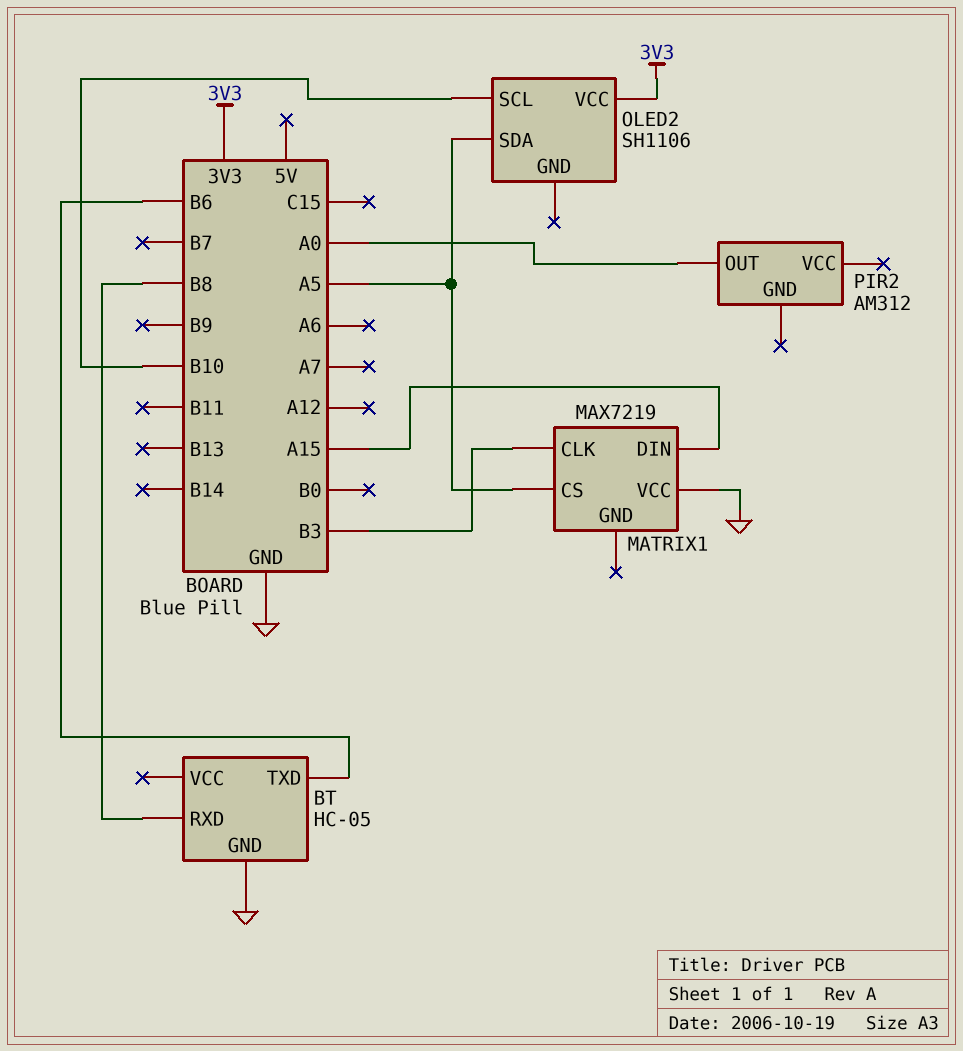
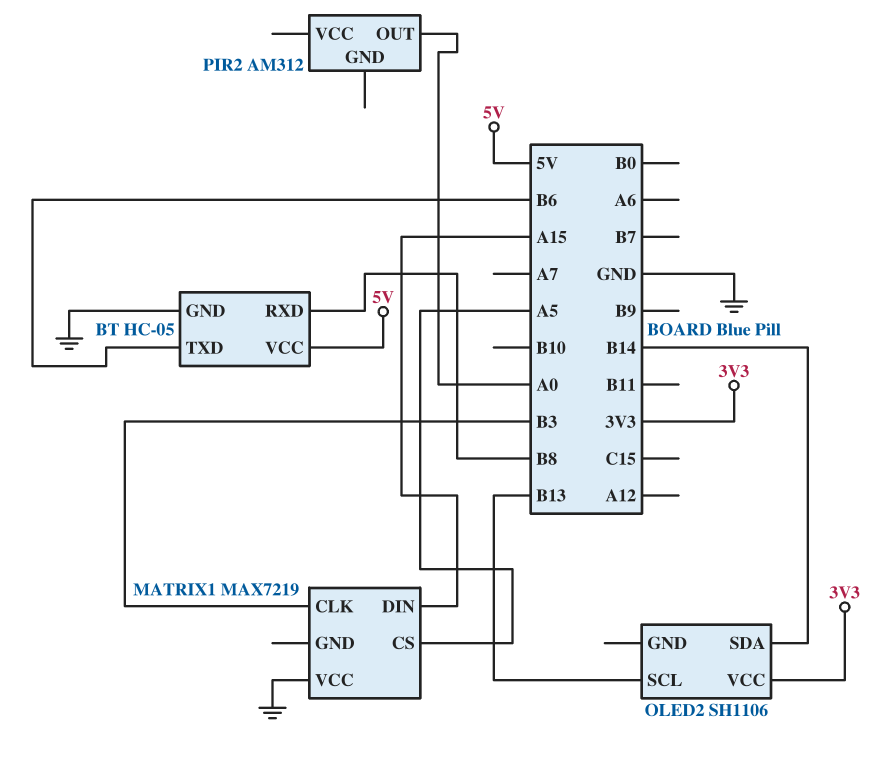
BT pin VCC: none -> 5V
OLED2 pin SCL: B10 -> B13
OLED2 pin SDA: A5 -> B14

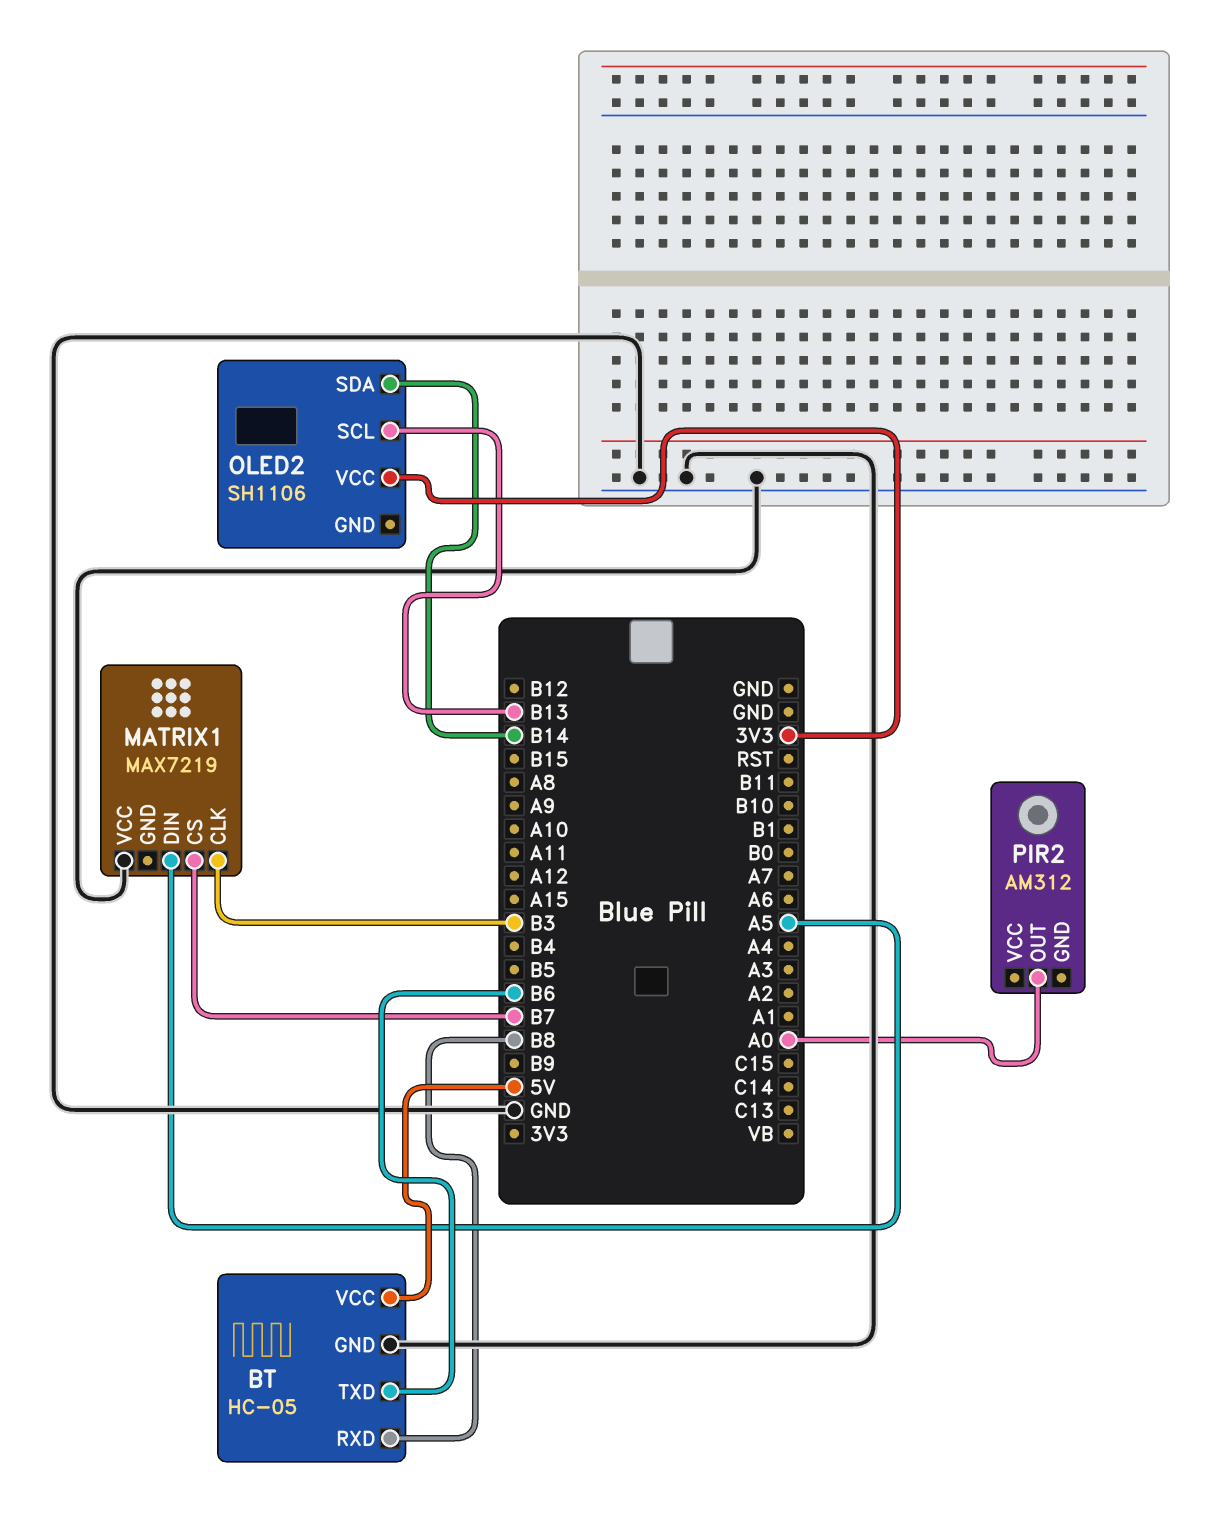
MATRIX1 pin CS: A5 -> B7
MATRIX1 pin DIN: A15 -> A5

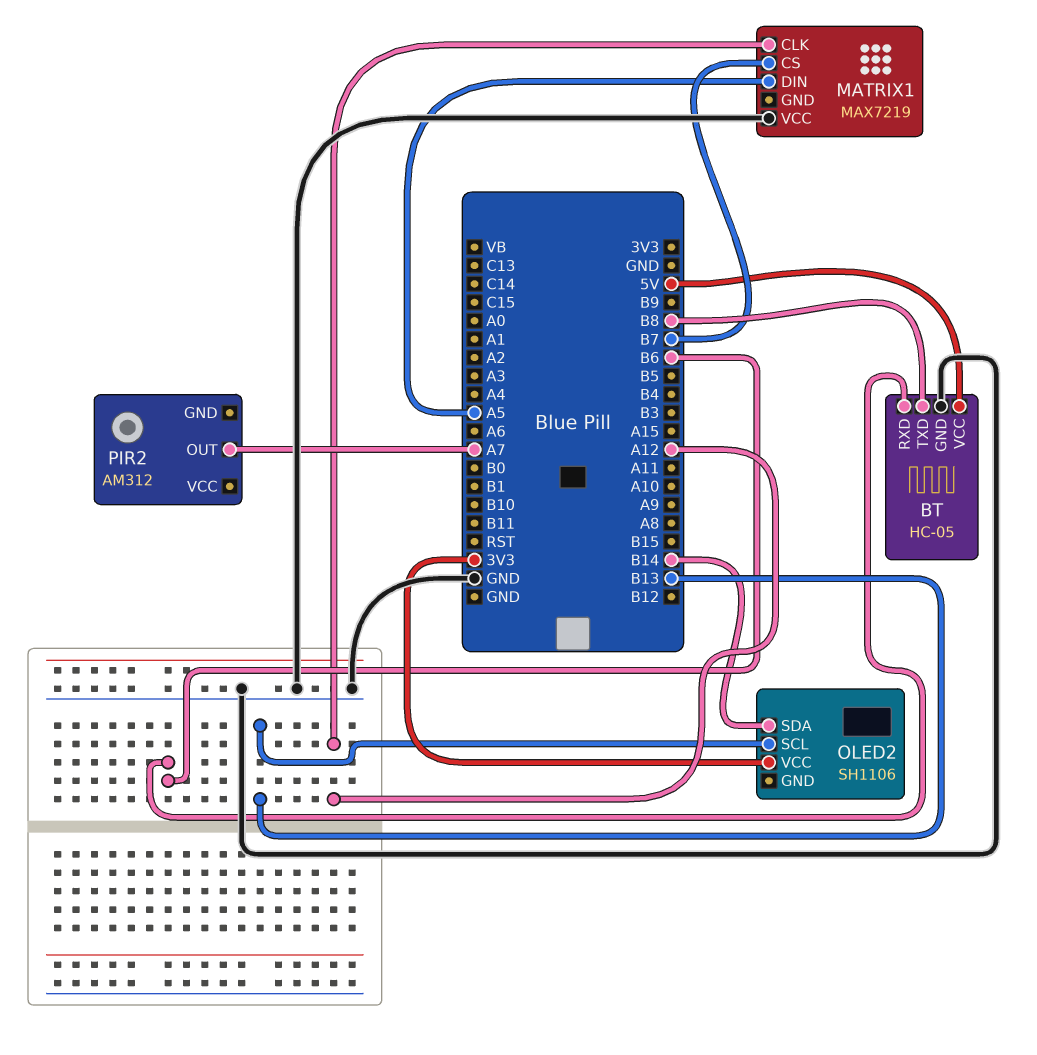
BT pin RXD: B8 -> B6
BT pin TXD: B6 -> B8
MATRIX1 pin CLK: B3 -> A12
PIR2 pin OUT: A0 -> A7

